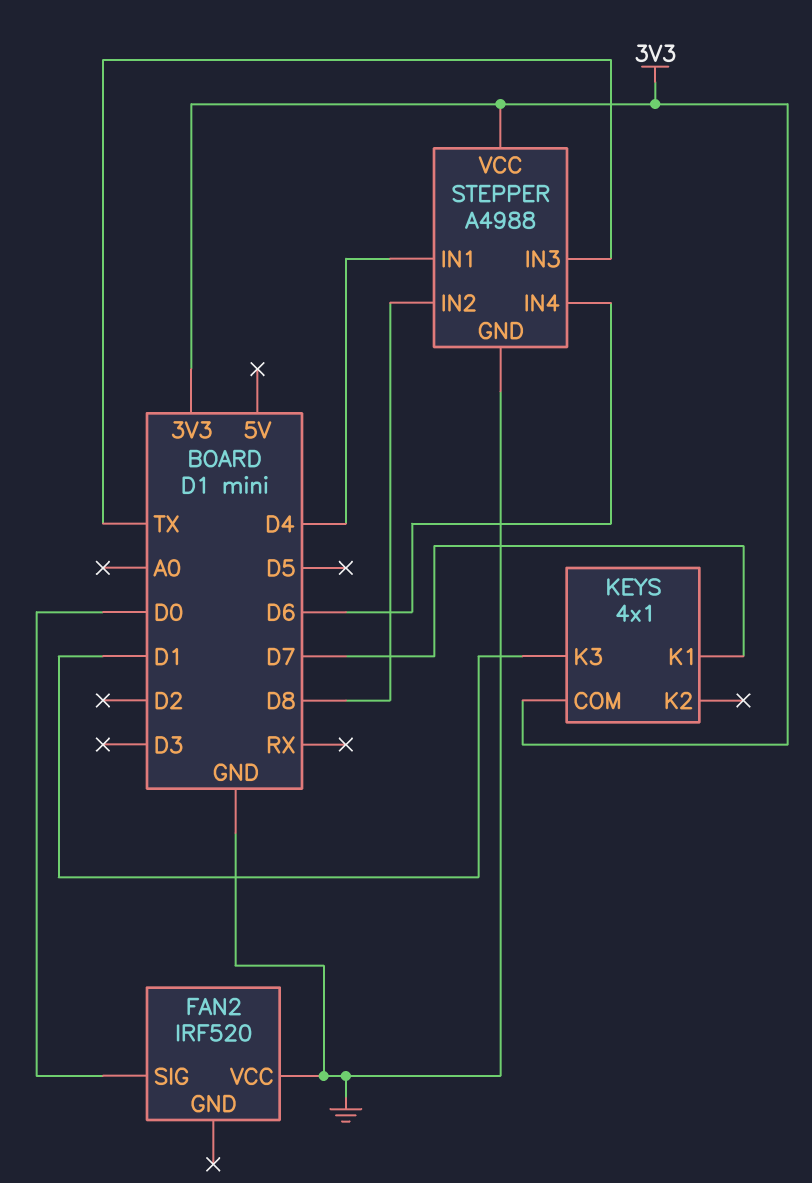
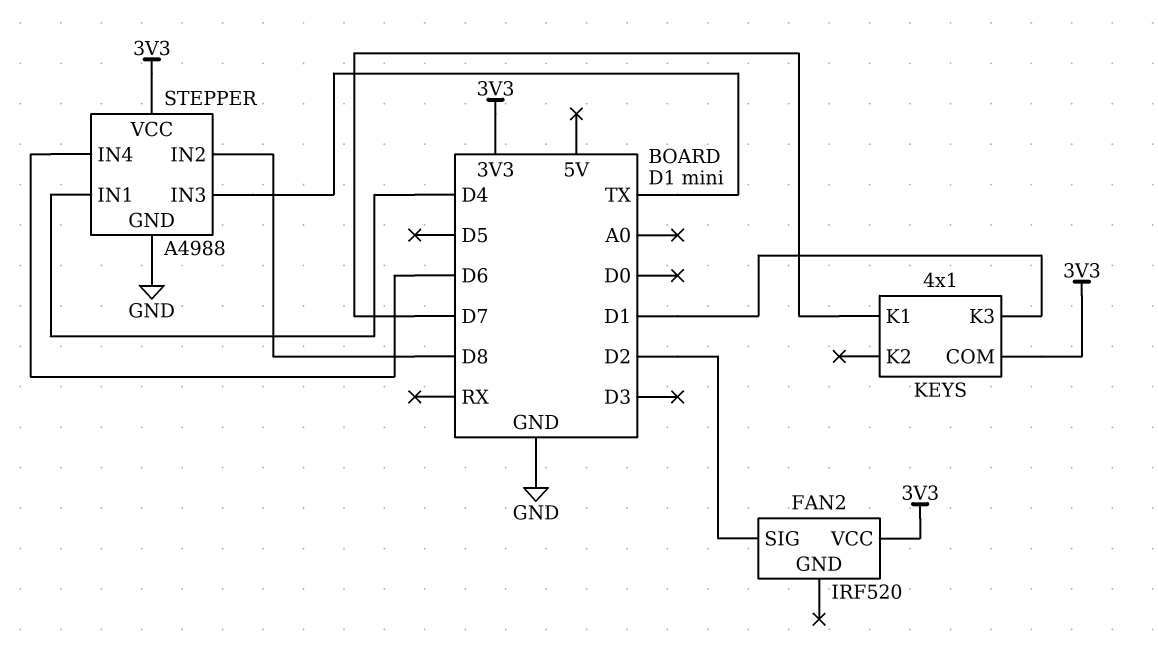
FAN2 pin SIG: D0 -> D2
FAN2 pin VCC: GND -> 3V3

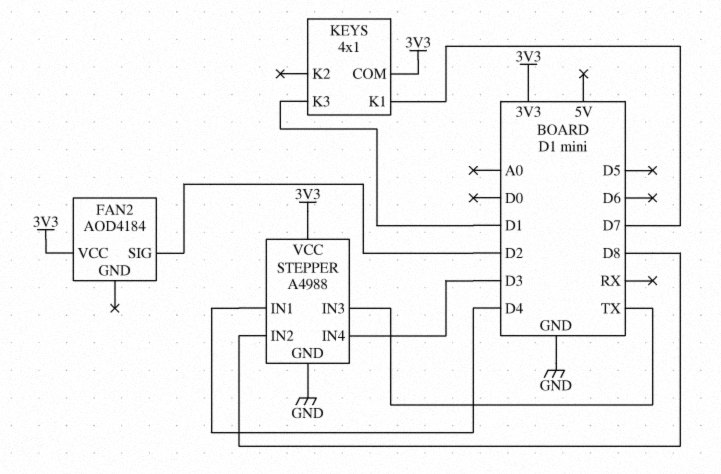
FAN2: IRF520 -> AOD4184
STEPPER pin IN4: D6 -> D3

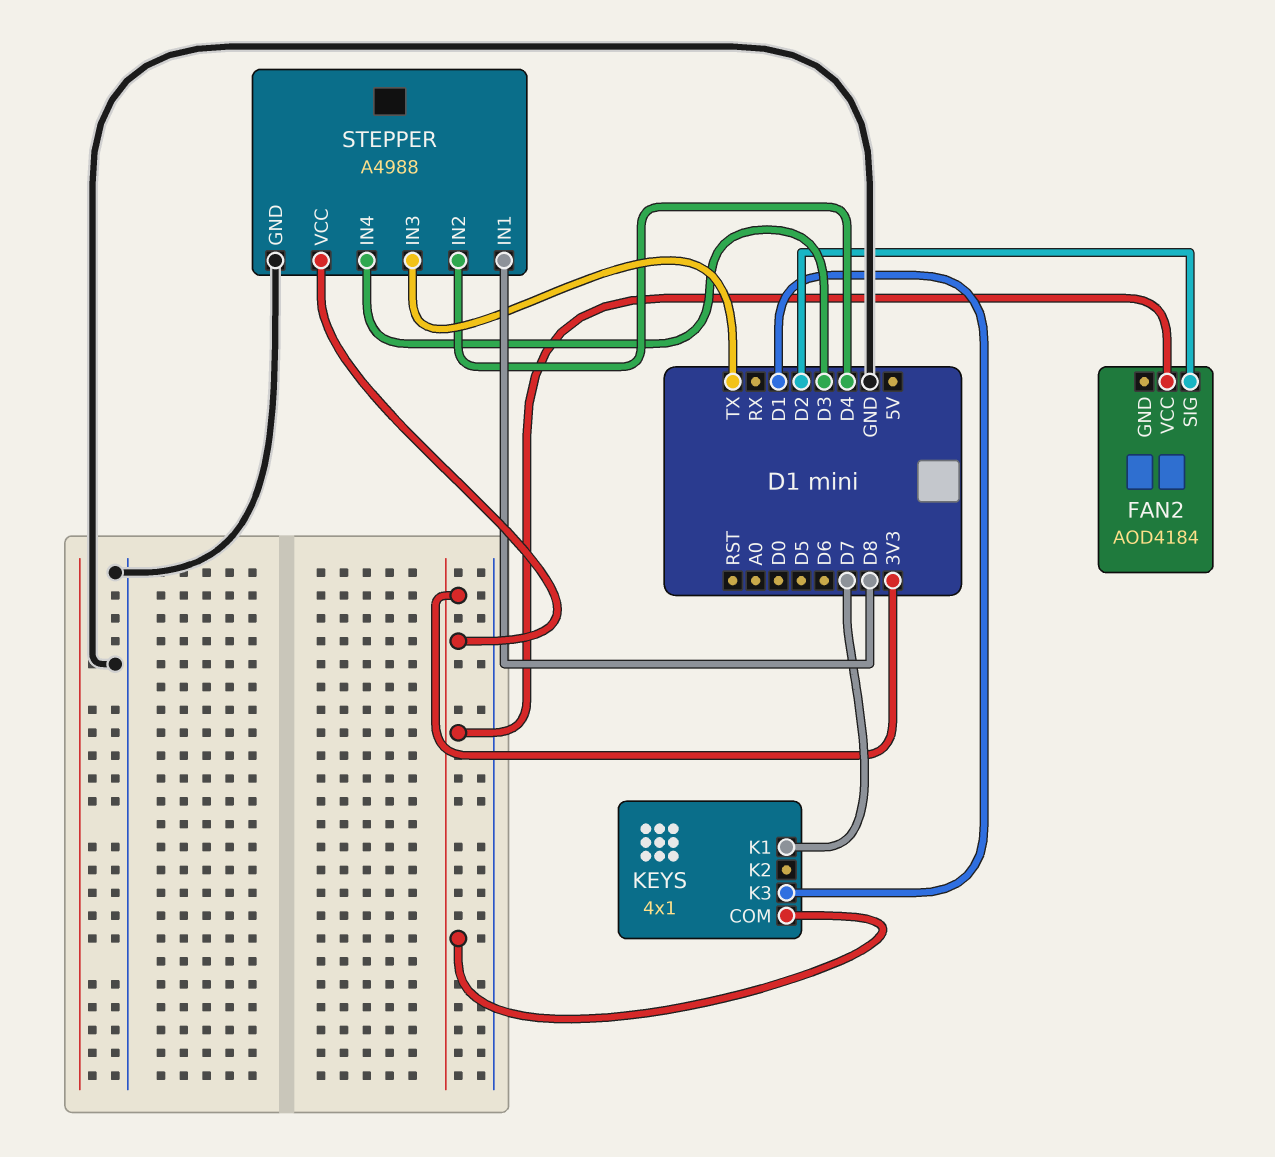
STEPPER pin IN1: D4 -> D8
STEPPER pin IN2: D8 -> D4

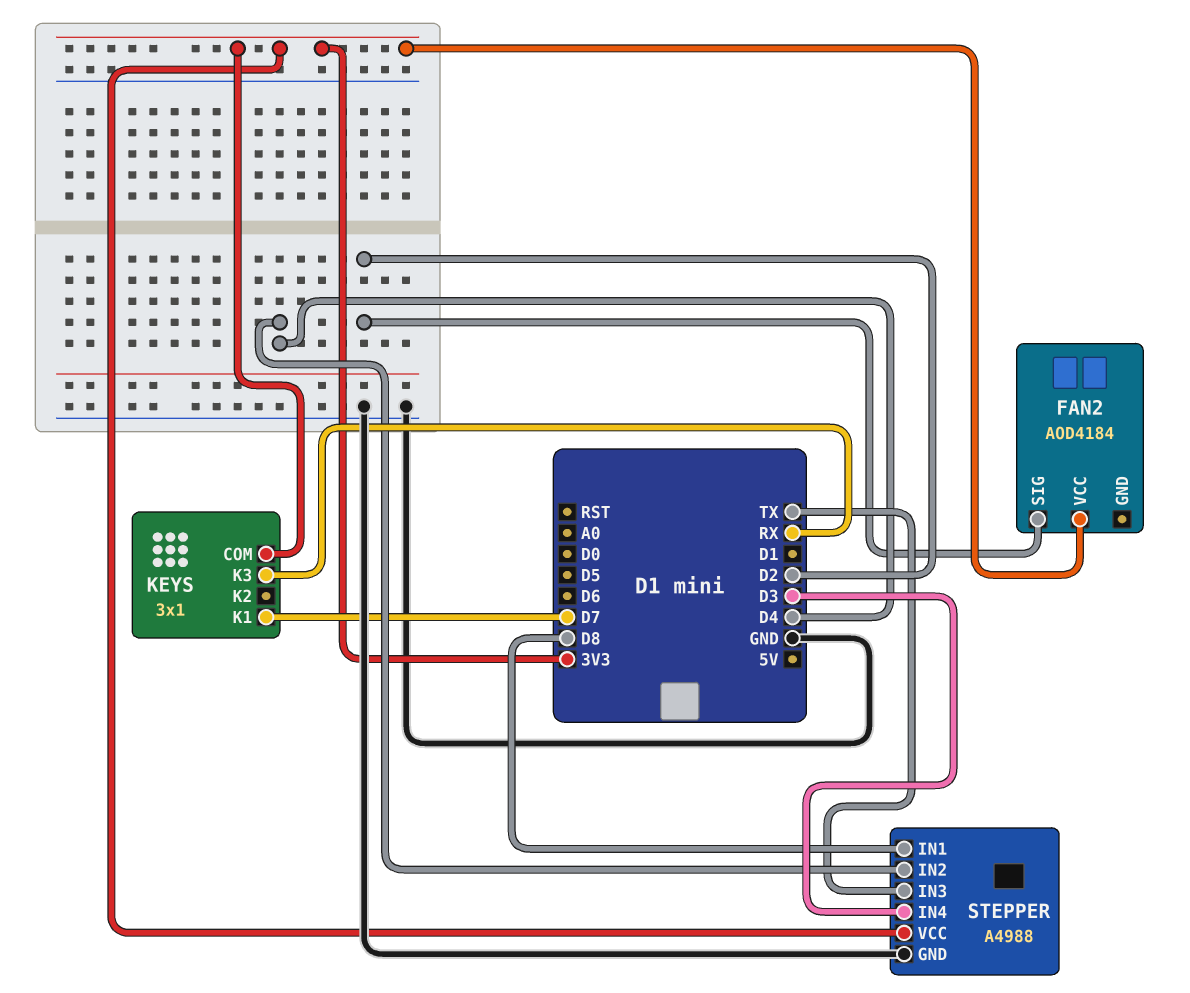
KEYS: 4x1 -> 3x1
KEYS pin K3: D1 -> RX

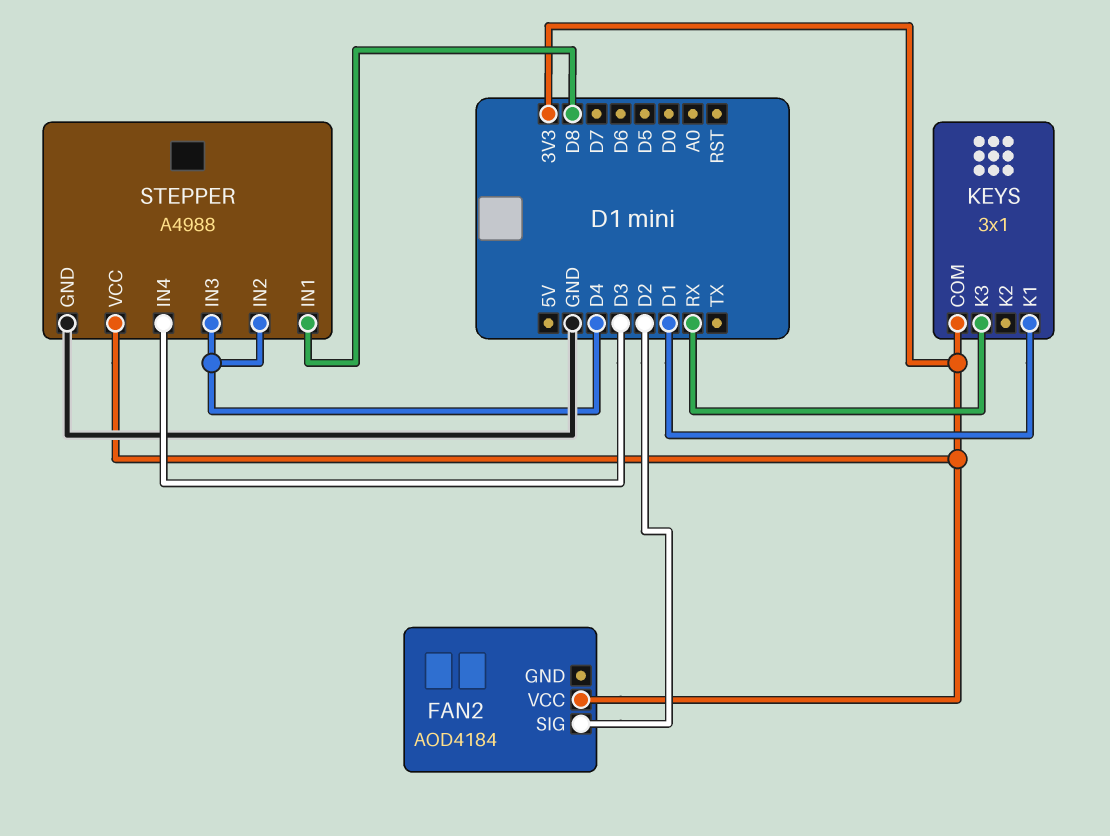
KEYS pin K1: D7 -> D1
STEPPER pin IN3: TX -> D4

